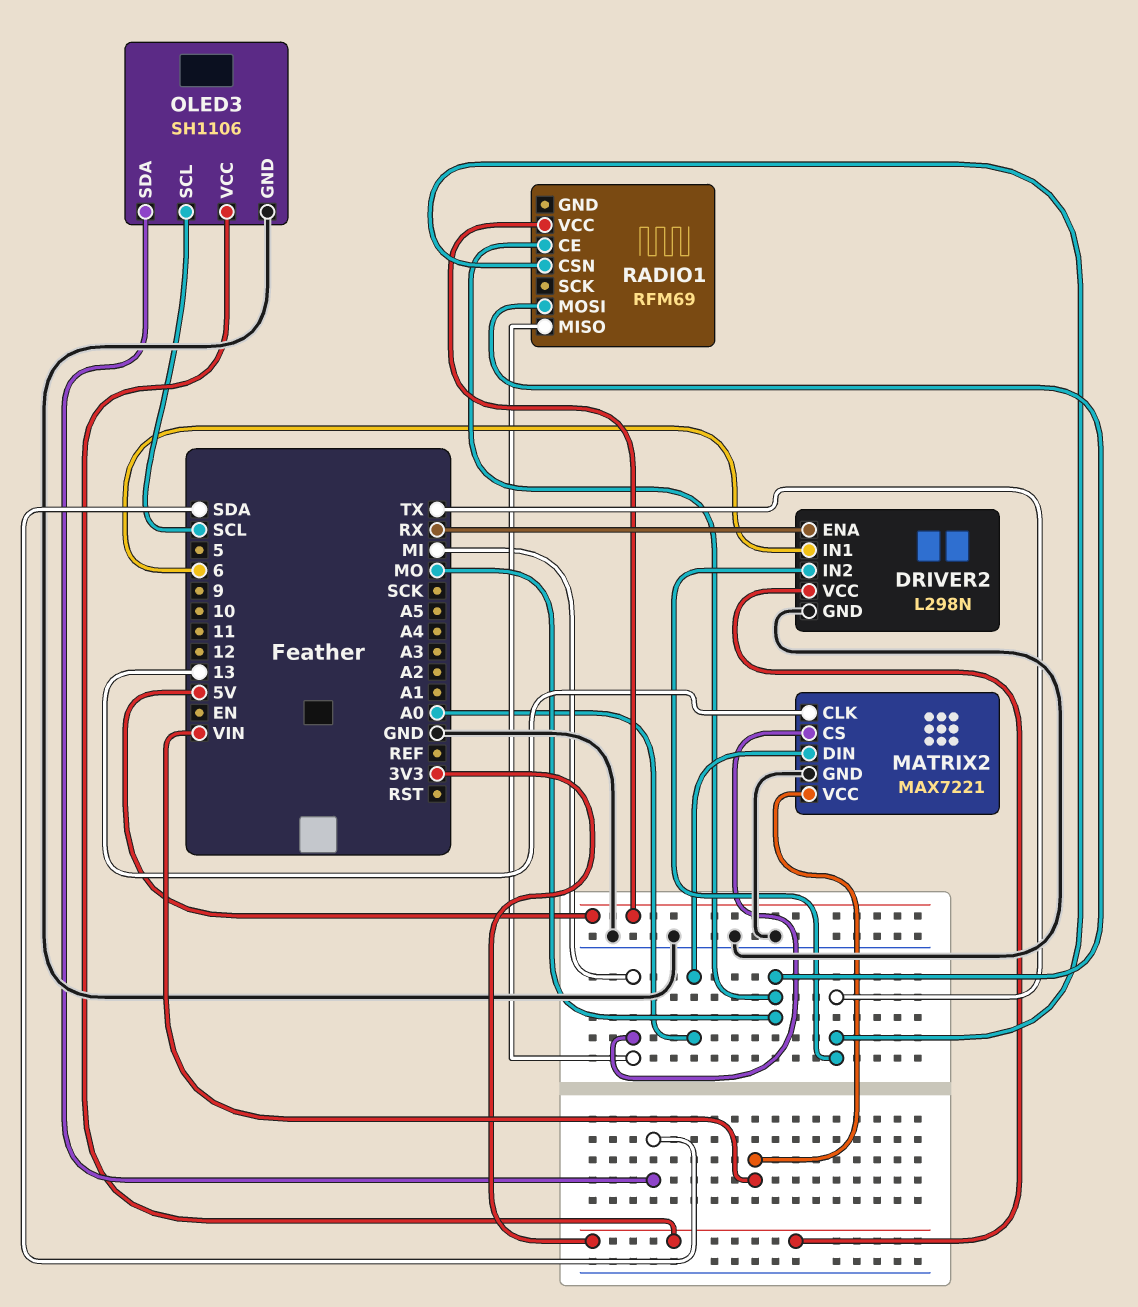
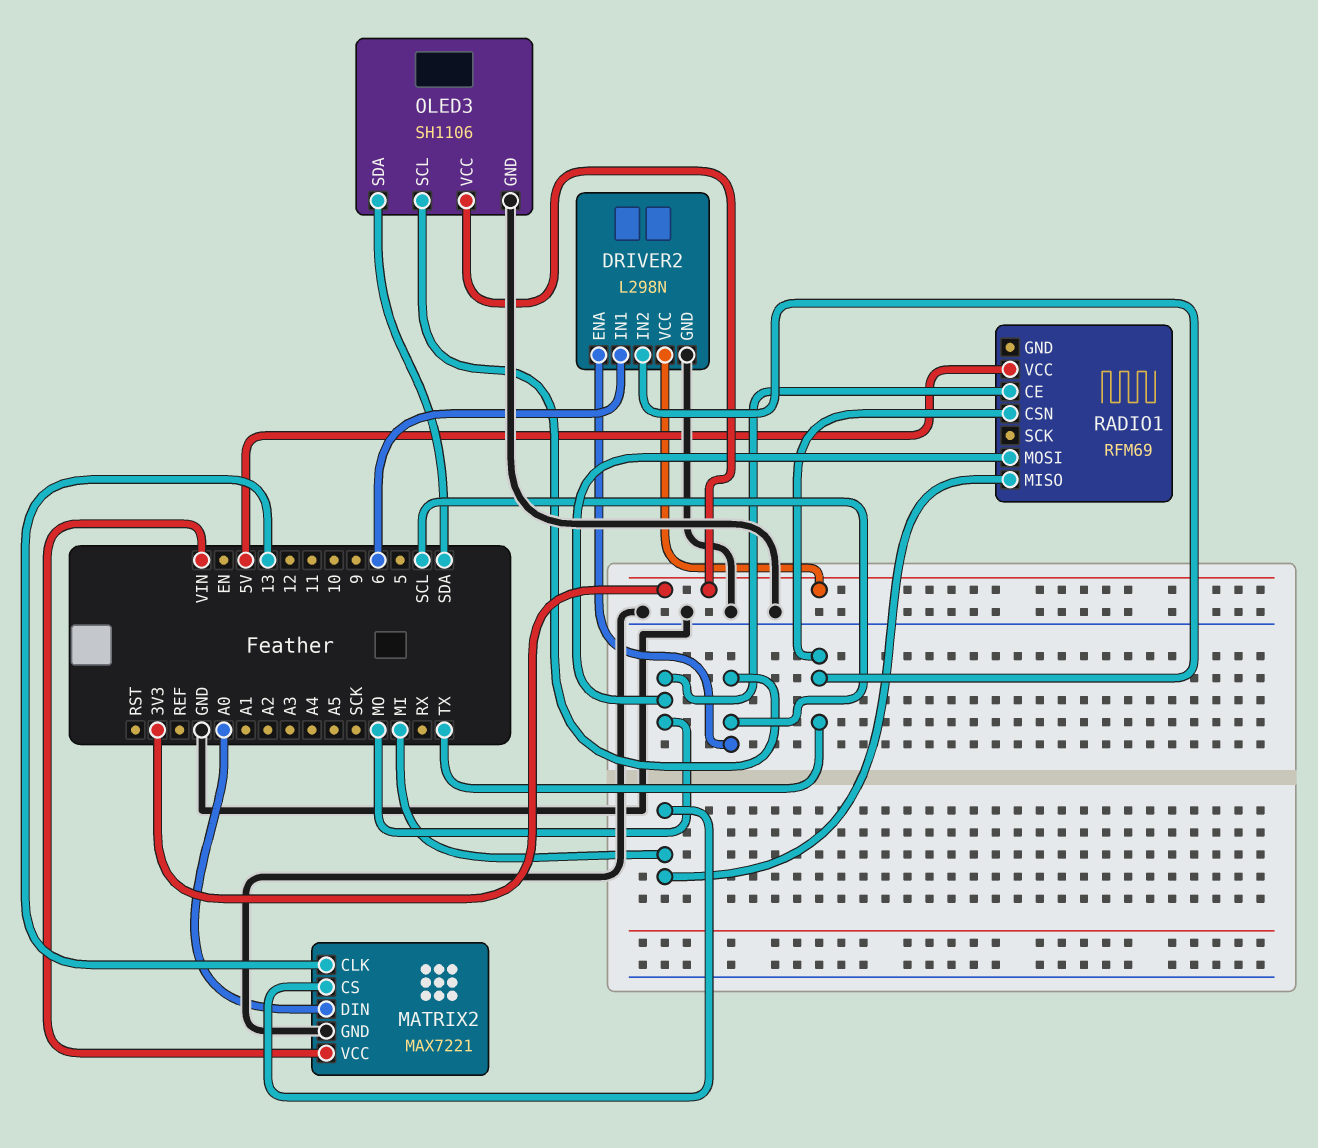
DRIVER2 pin ENA: RX -> SCL

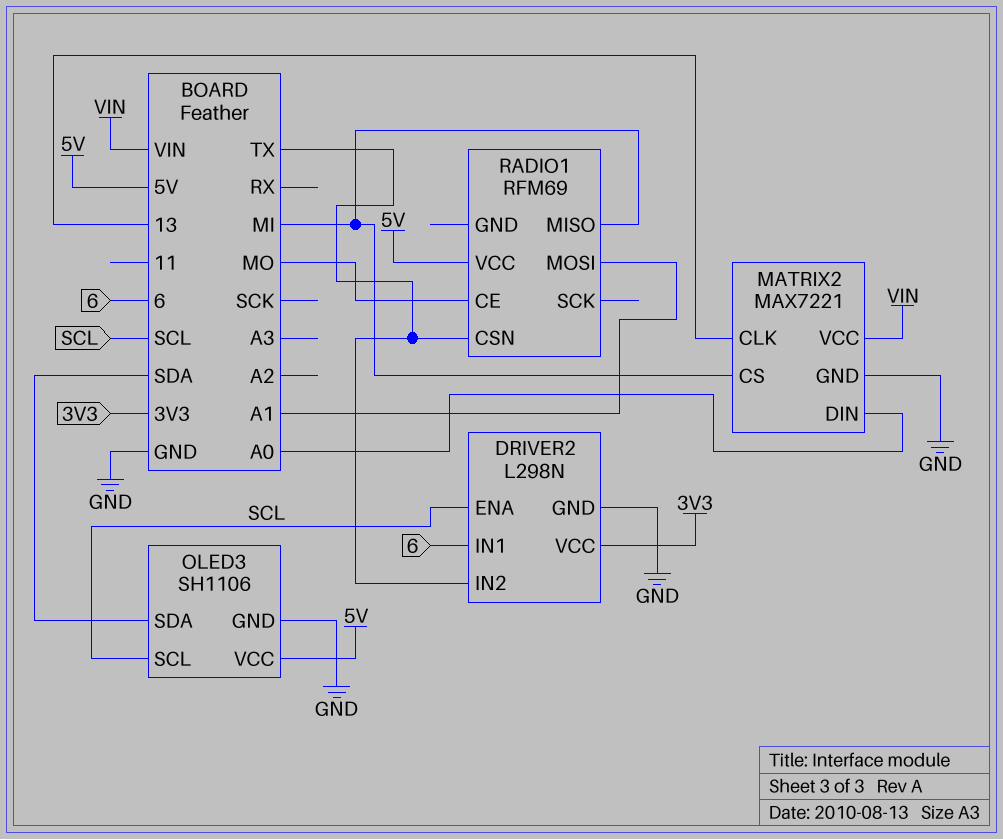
OLED3 pin VCC: 3V3 -> 5V
RADIO1 pin MOSI: MO -> A1

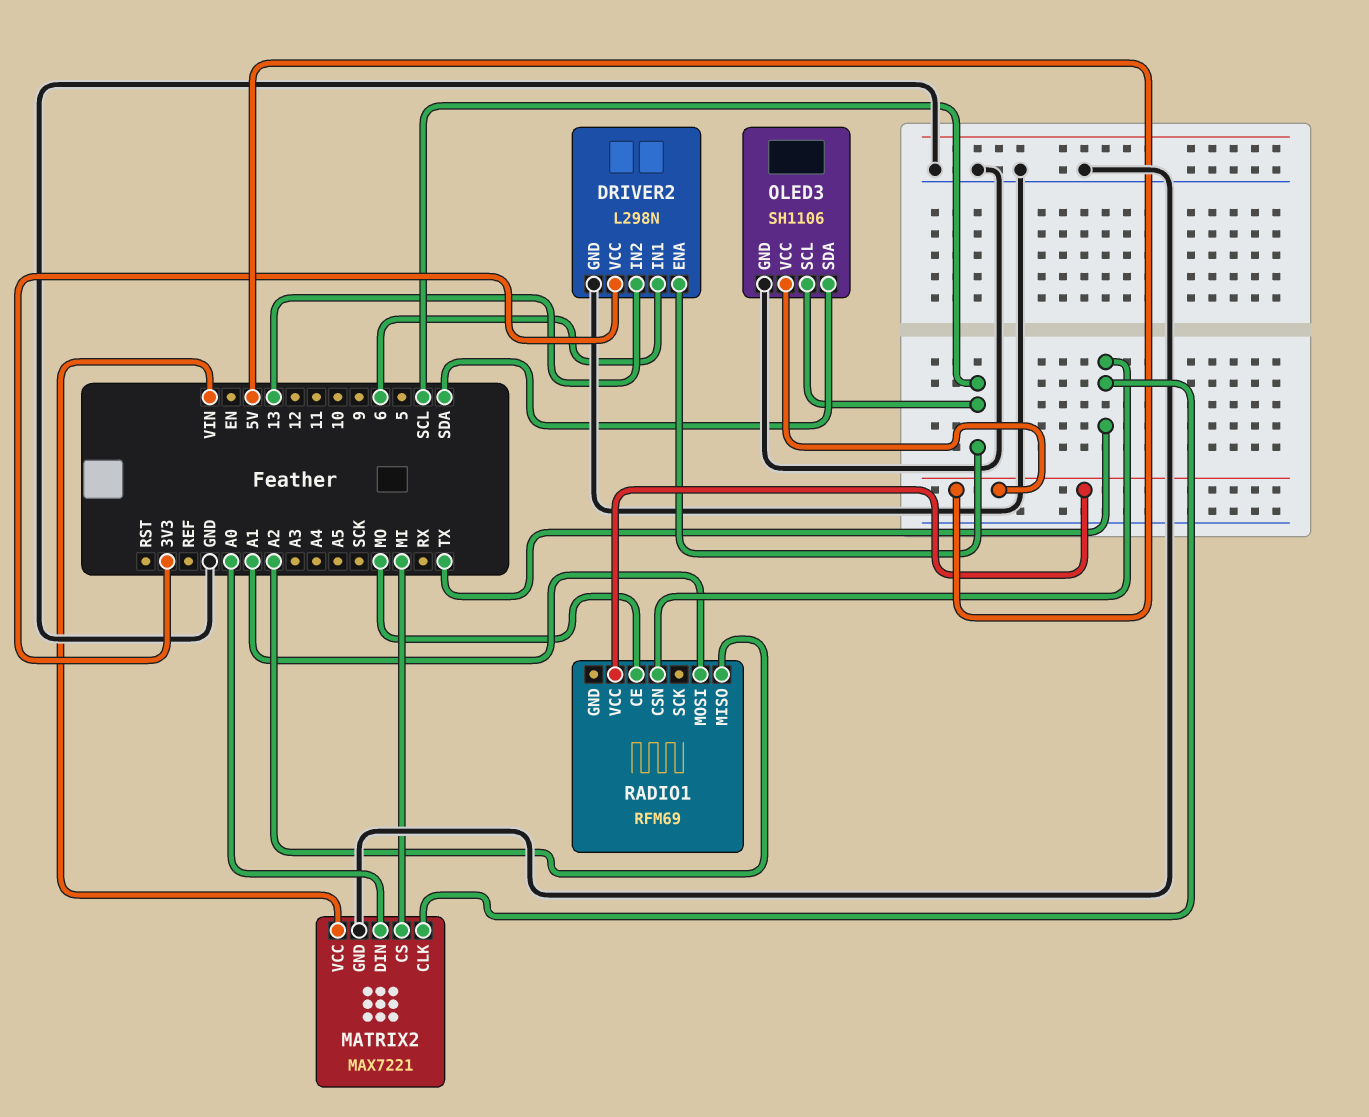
DRIVER2 pin IN2: TX -> 13
MATRIX2 pin CLK: 13 -> TX
RADIO1 pin MISO: MI -> A2

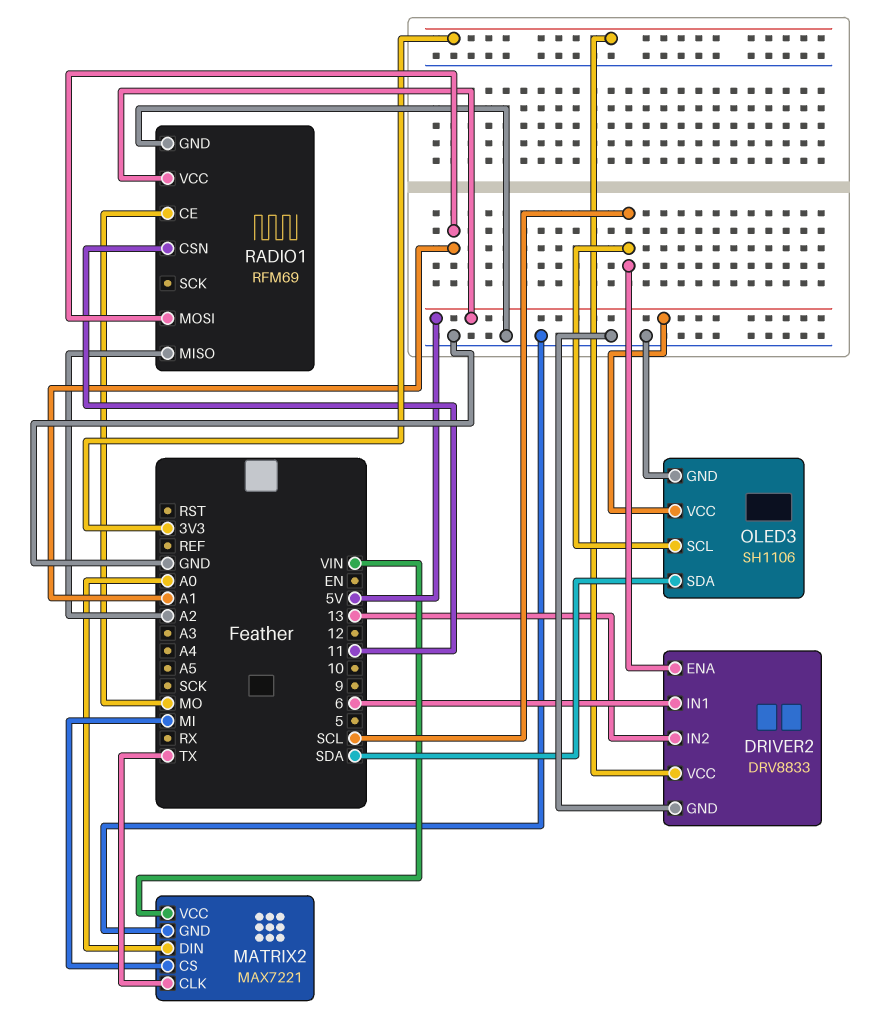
DRIVER2: L298N -> DRV8833
RADIO1 pin CSN: TX -> 11
RADIO1 pin GND: none -> GND

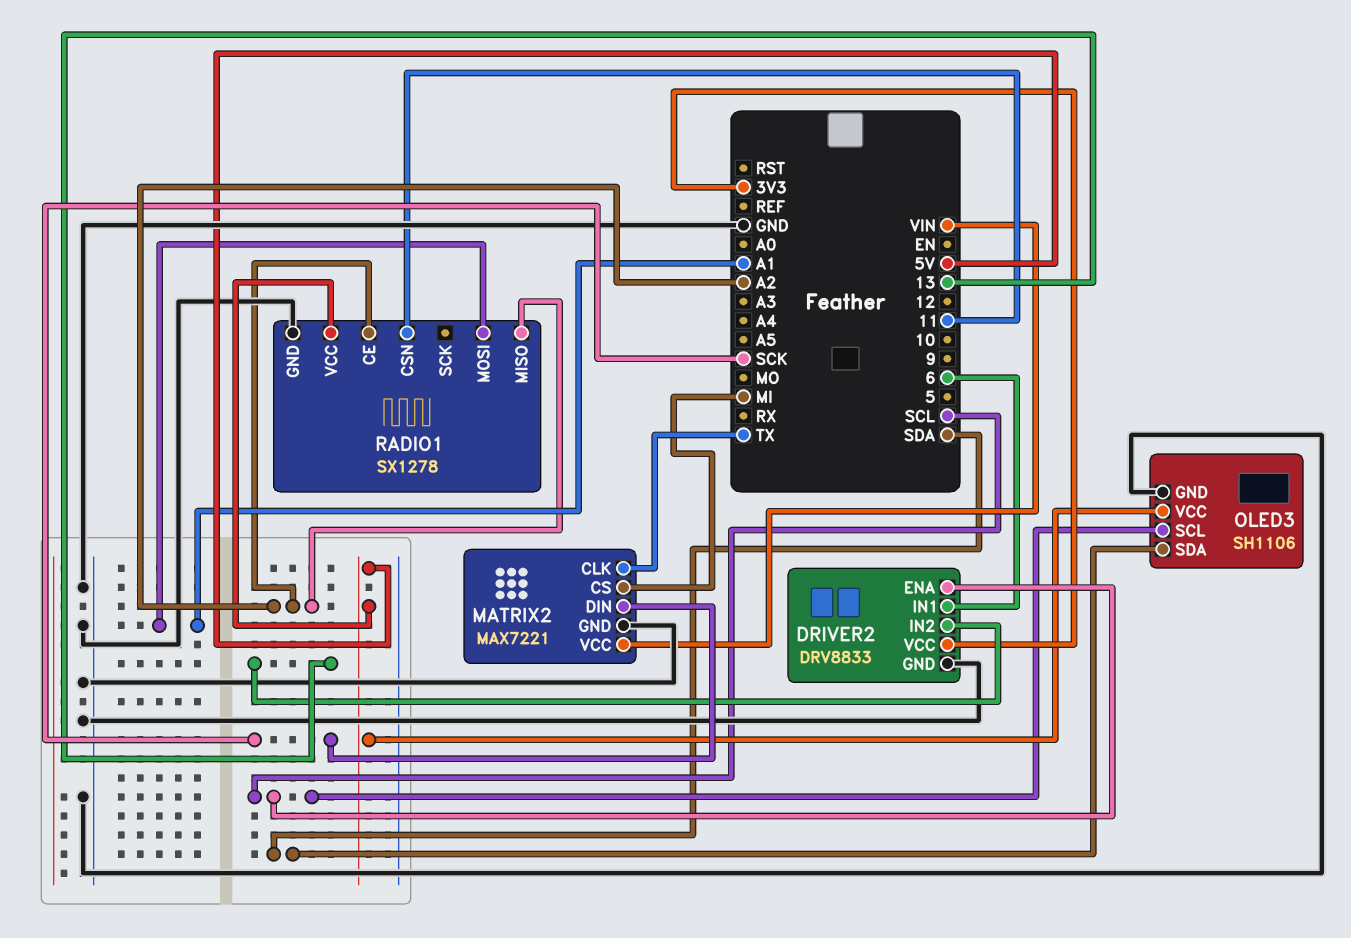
MATRIX2 pin DIN: A0 -> SCK
RADIO1: RFM69 -> SX1278
RADIO1 pin CE: MO -> A2

